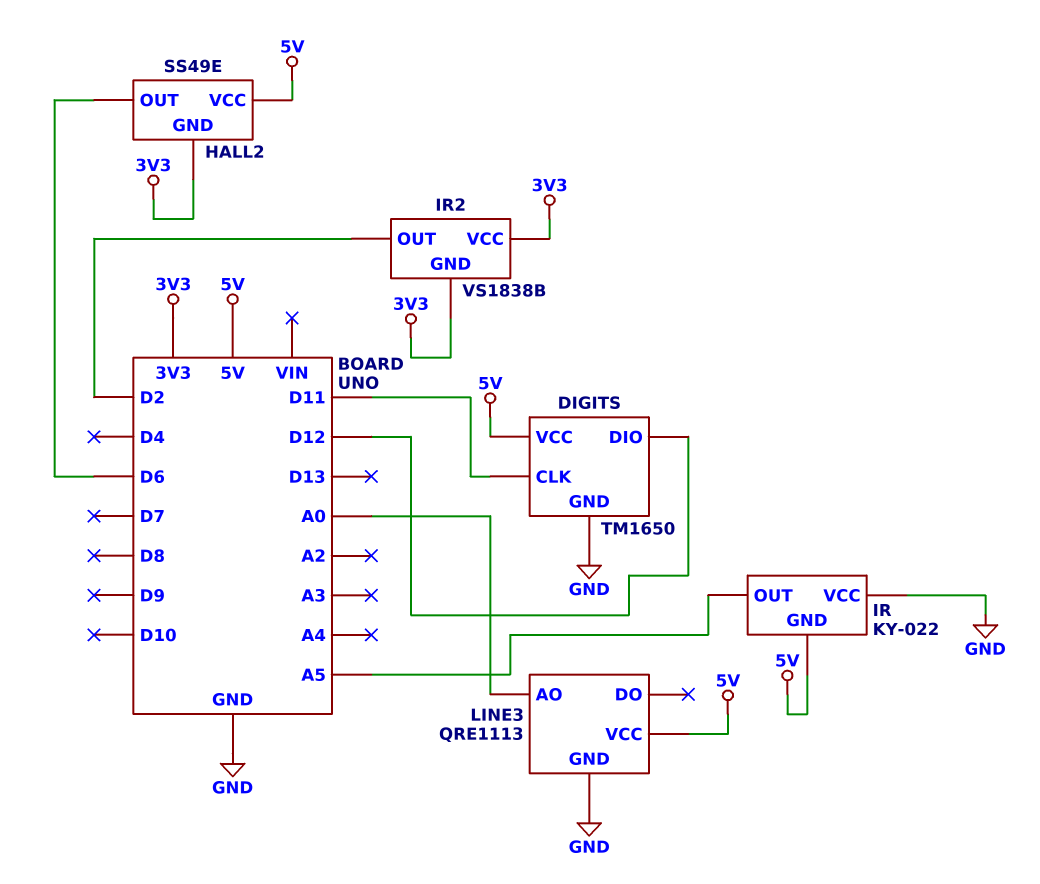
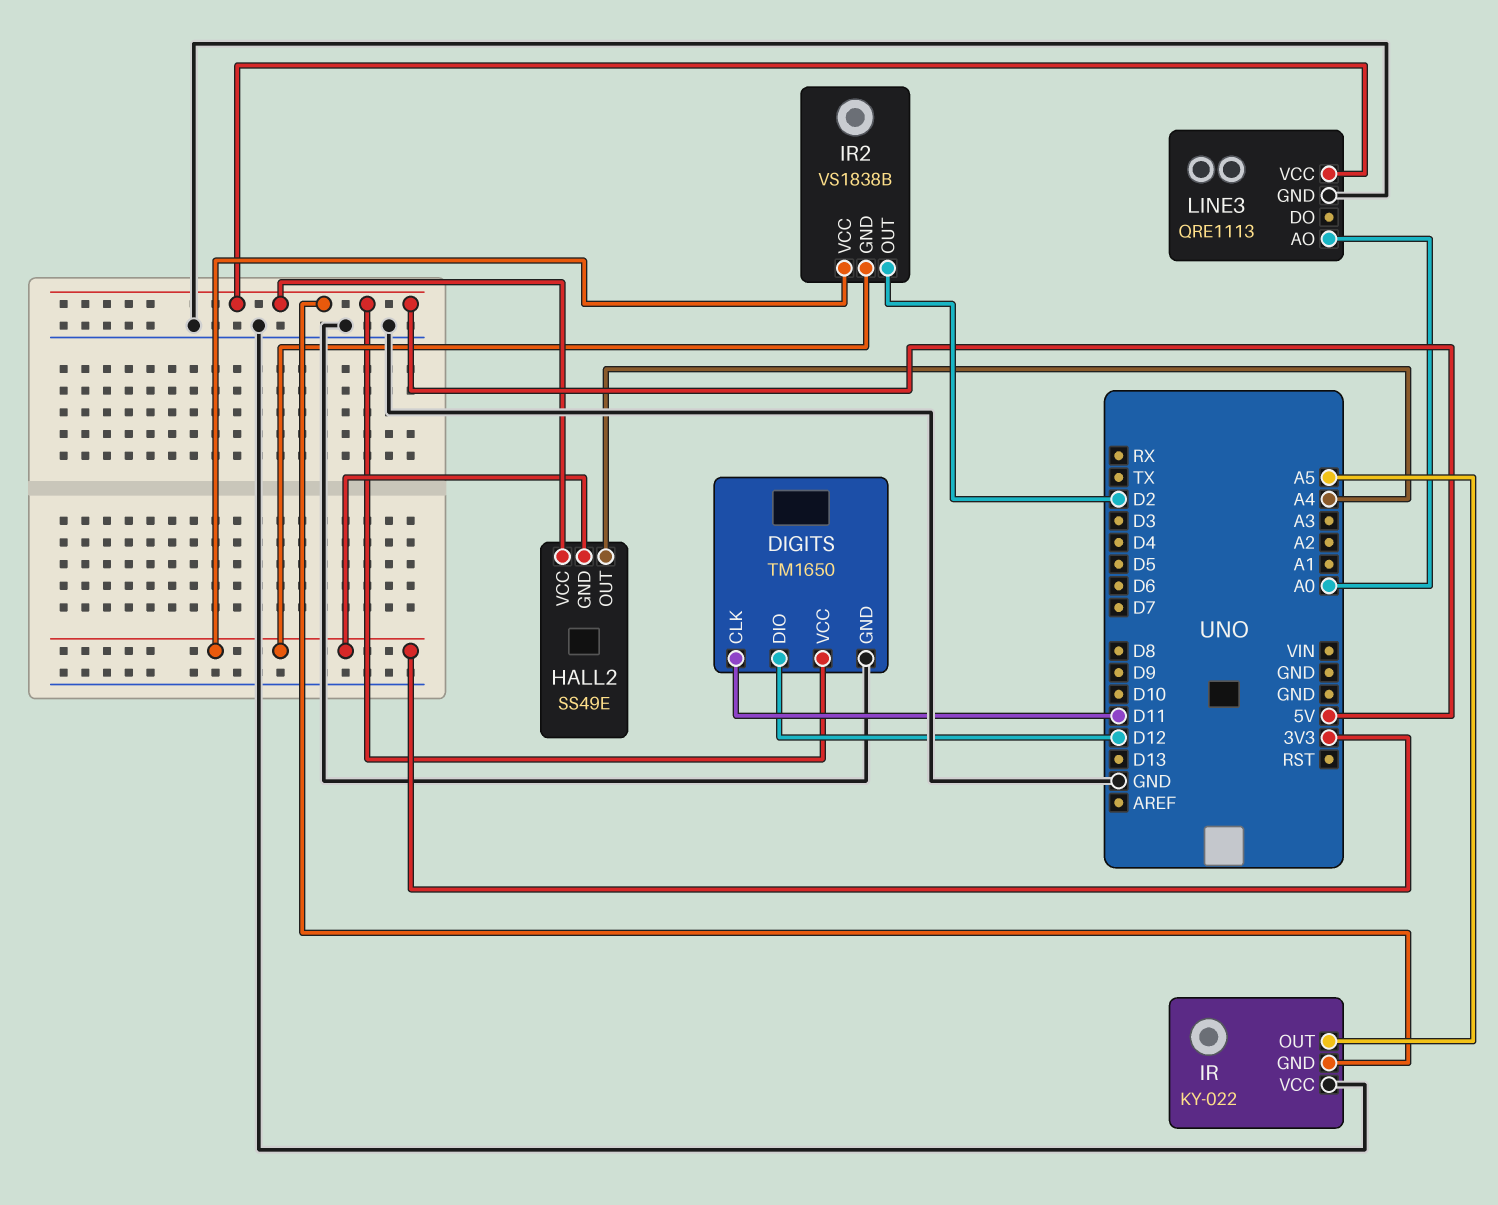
HALL2 pin OUT: D6 -> A4

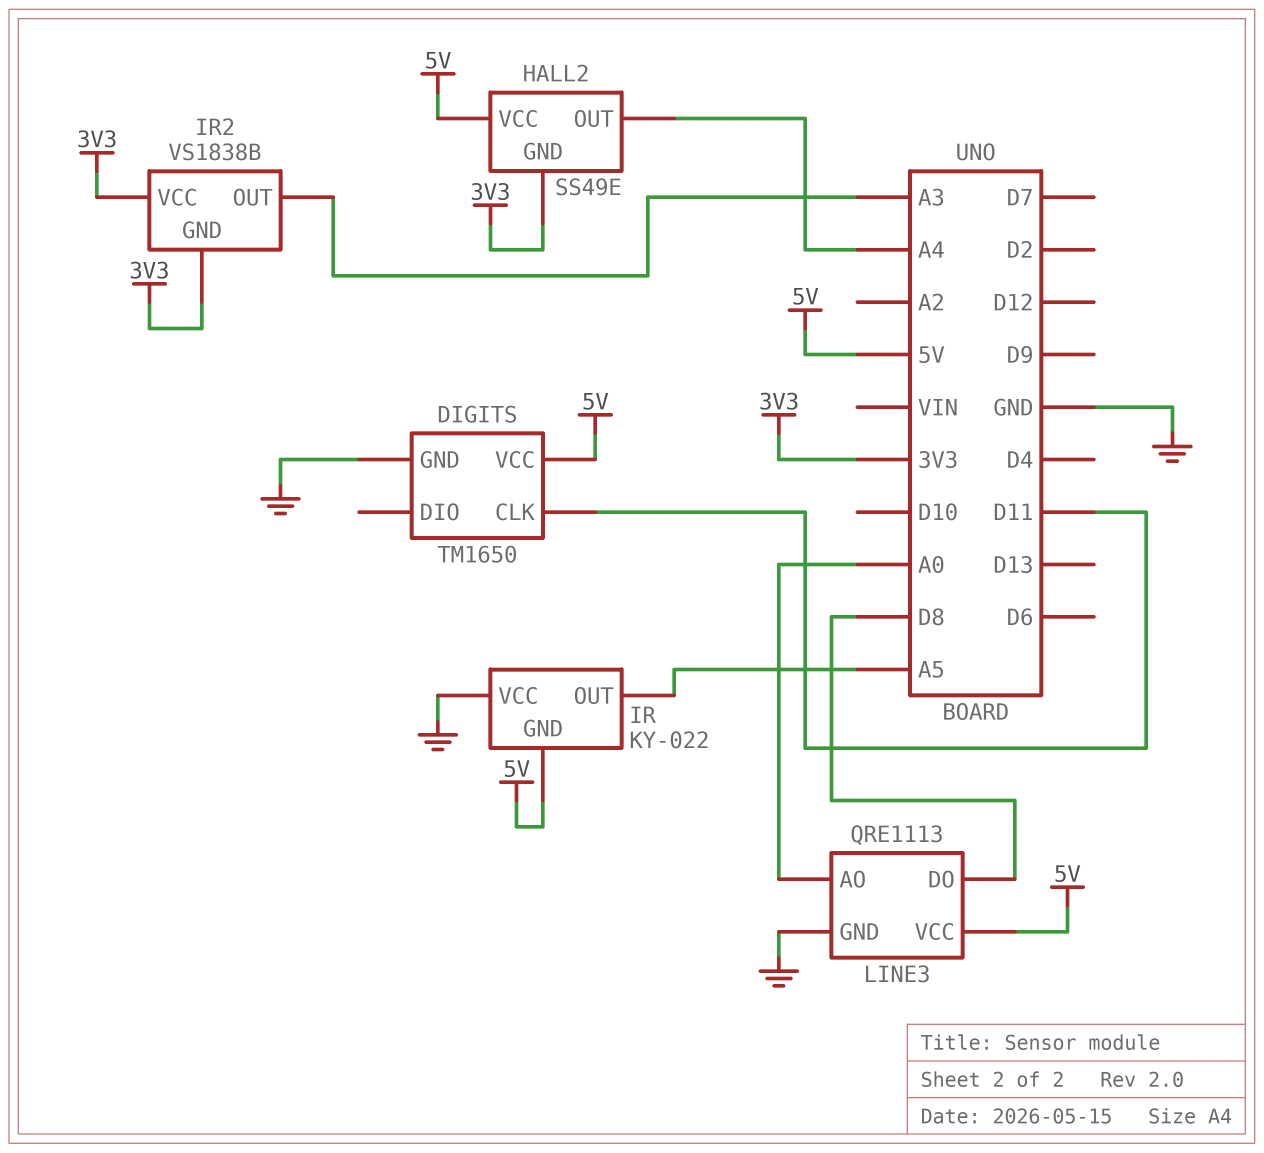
DIGITS pin DIO: D12 -> none
IR2 pin OUT: D2 -> A3
LINE3 pin DO: none -> D8

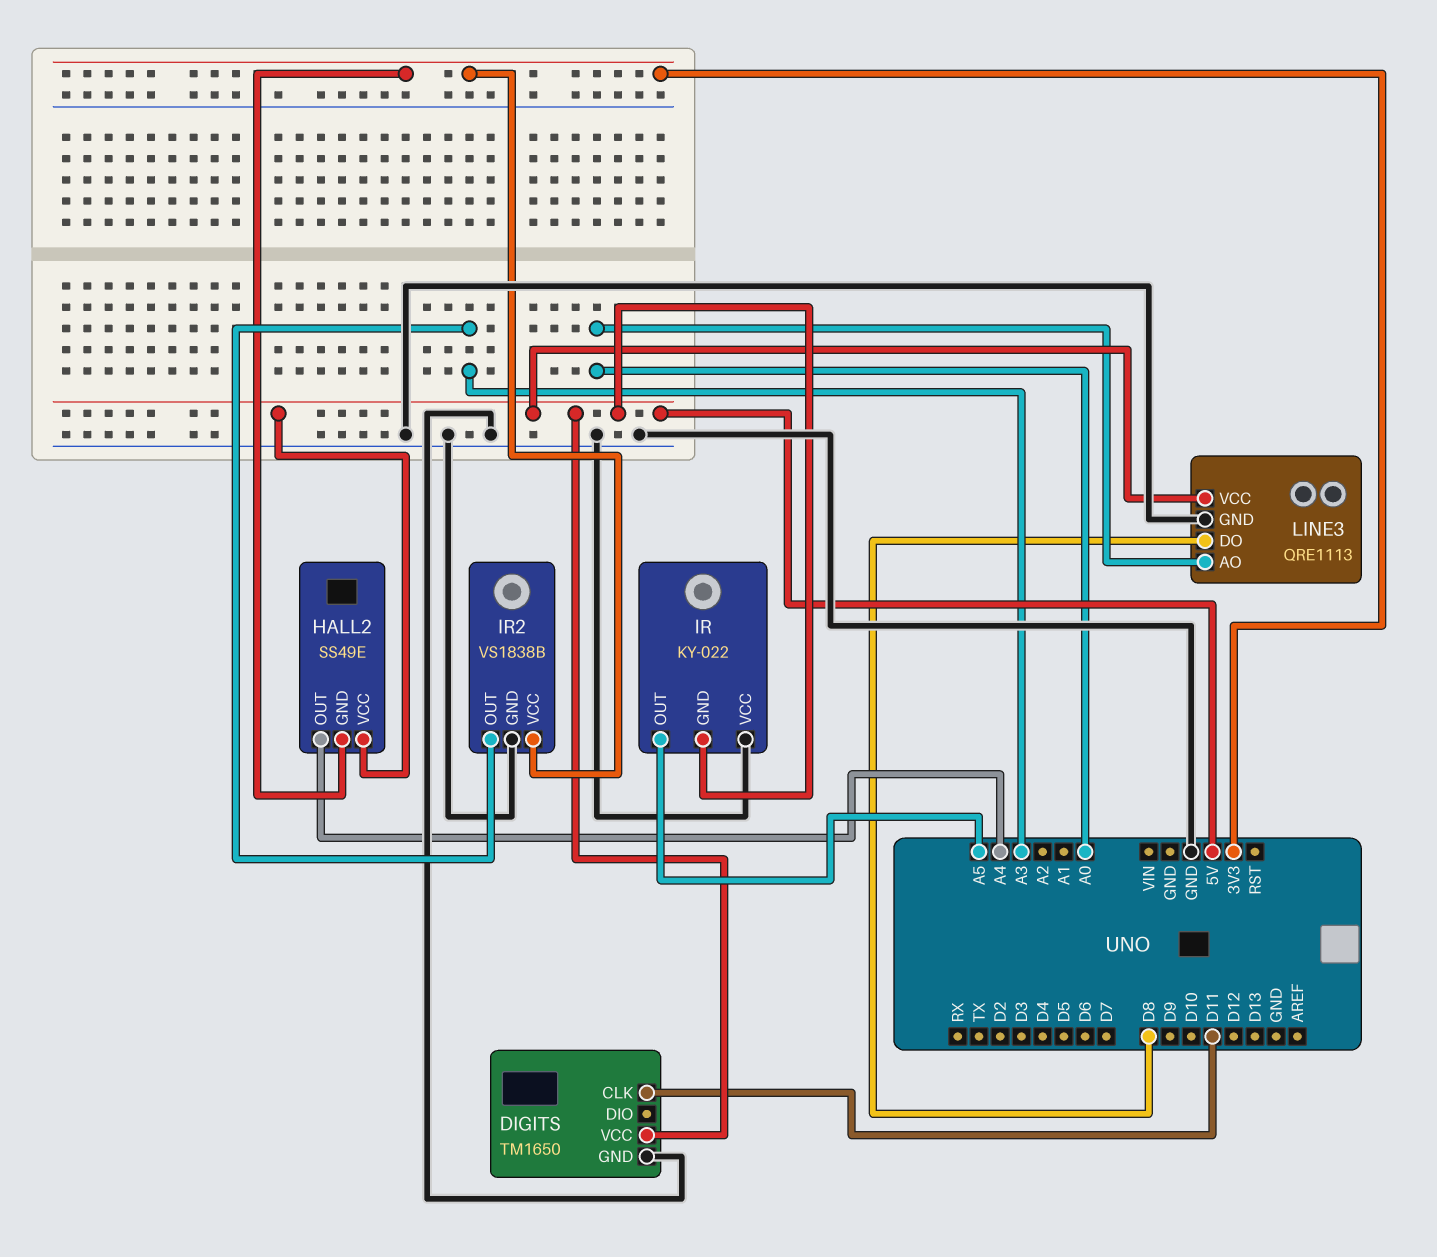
IR2 pin GND: 3V3 -> GND

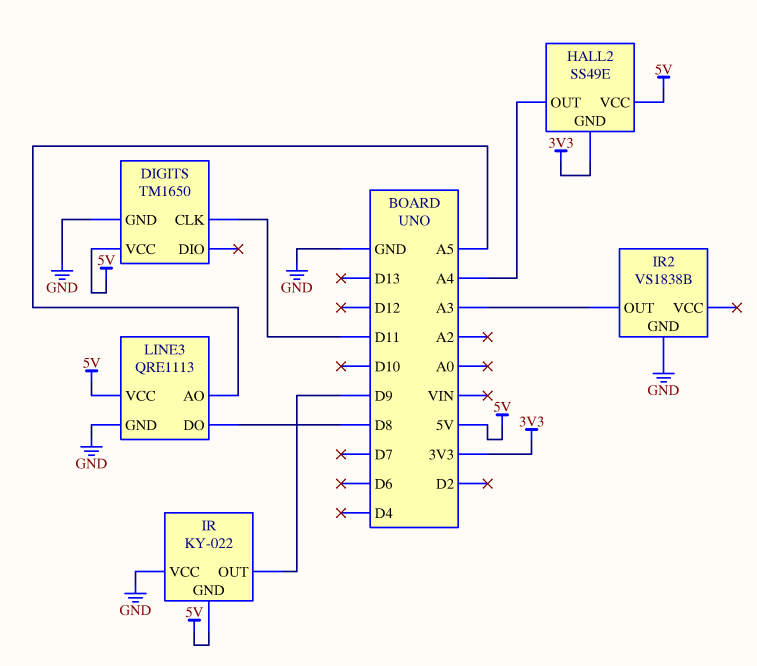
IR pin OUT: A5 -> D9
IR2 pin VCC: 3V3 -> none
LINE3 pin AO: A0 -> A5

